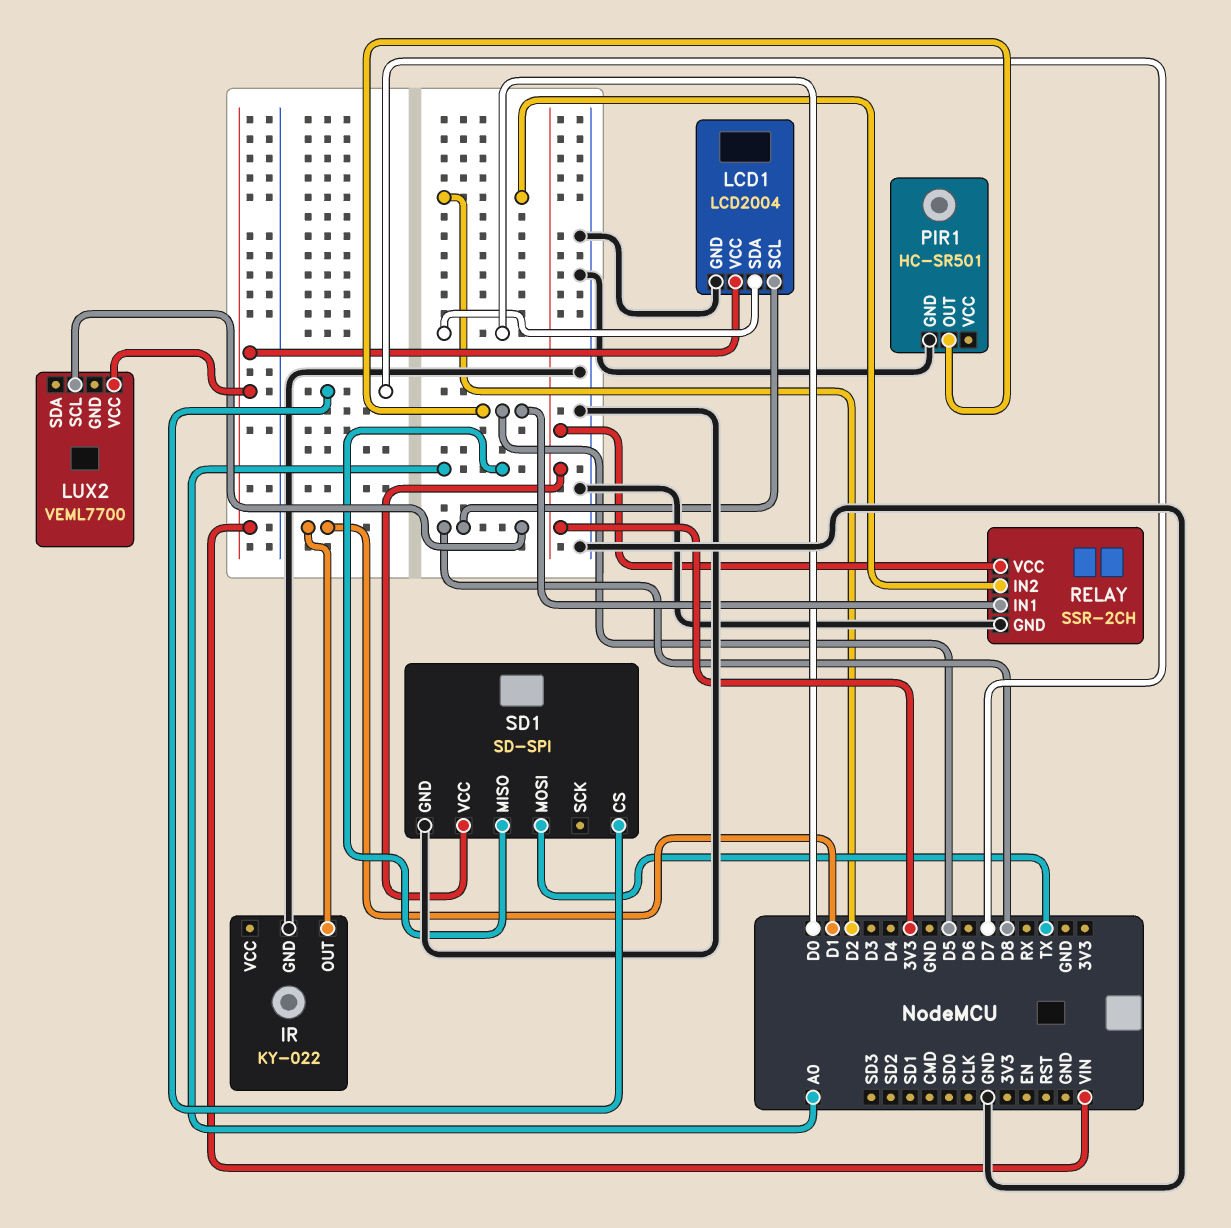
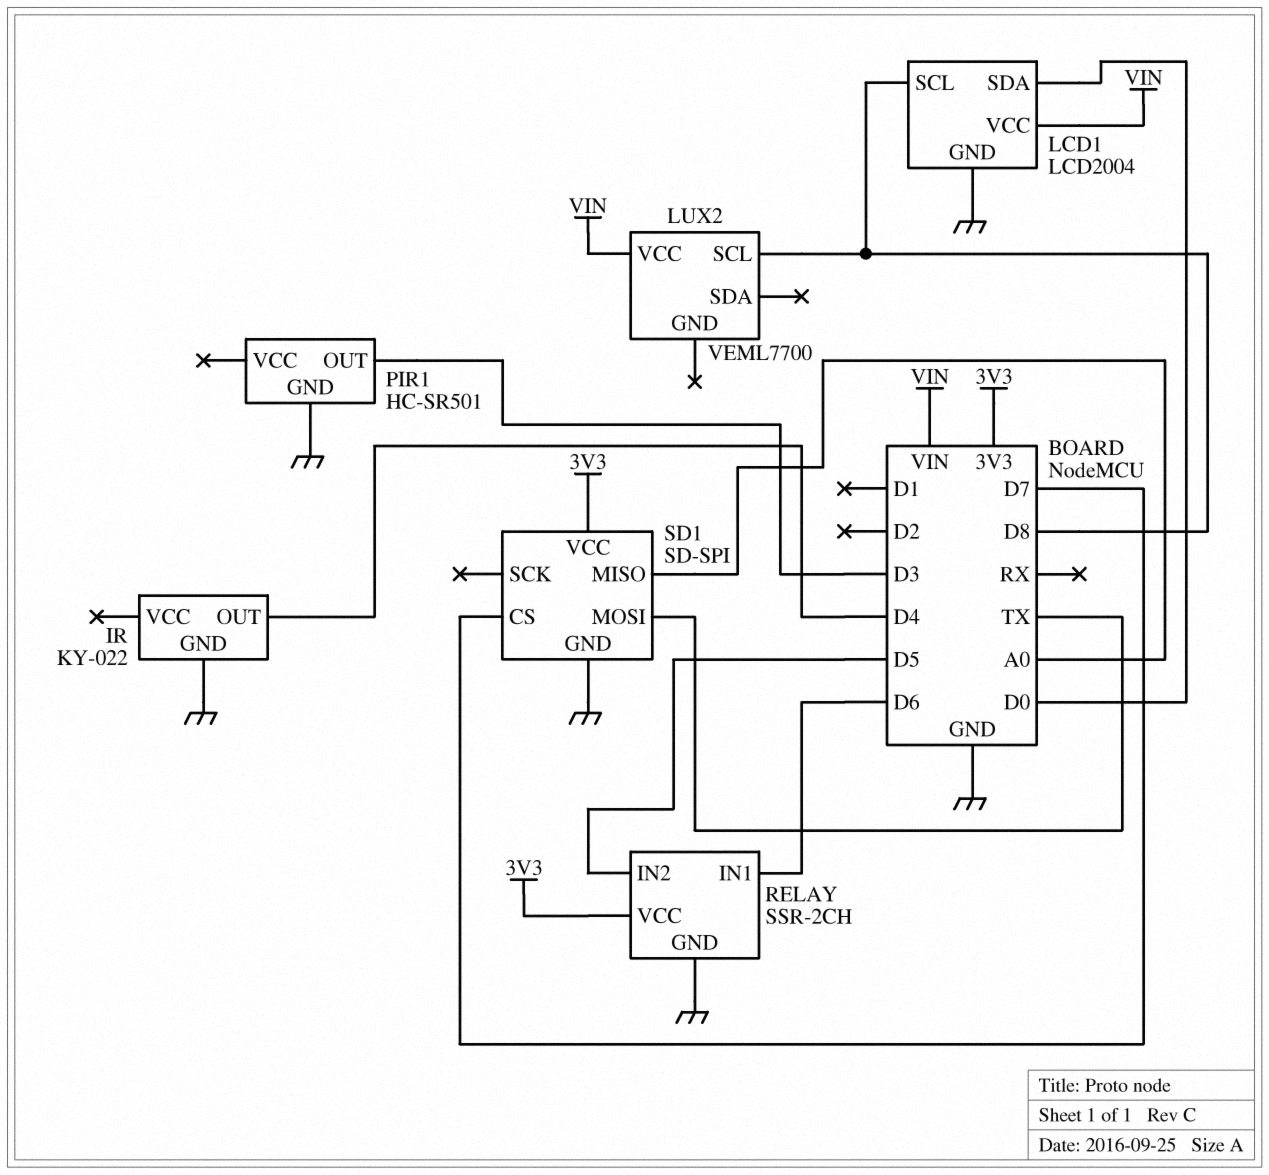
IR pin OUT: D1 -> D4
PIR1 pin OUT: D5 -> D3
RELAY pin IN1: D5 -> D6
RELAY pin IN2: D2 -> D5

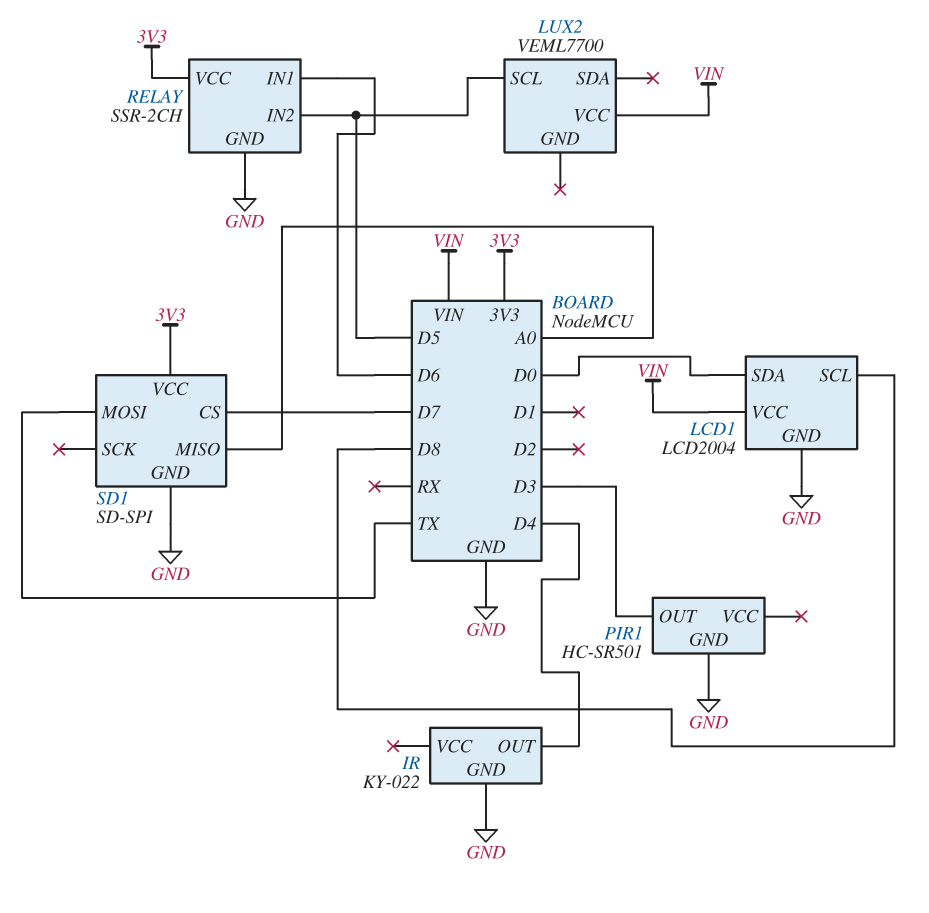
LUX2 pin SCL: D8 -> D5

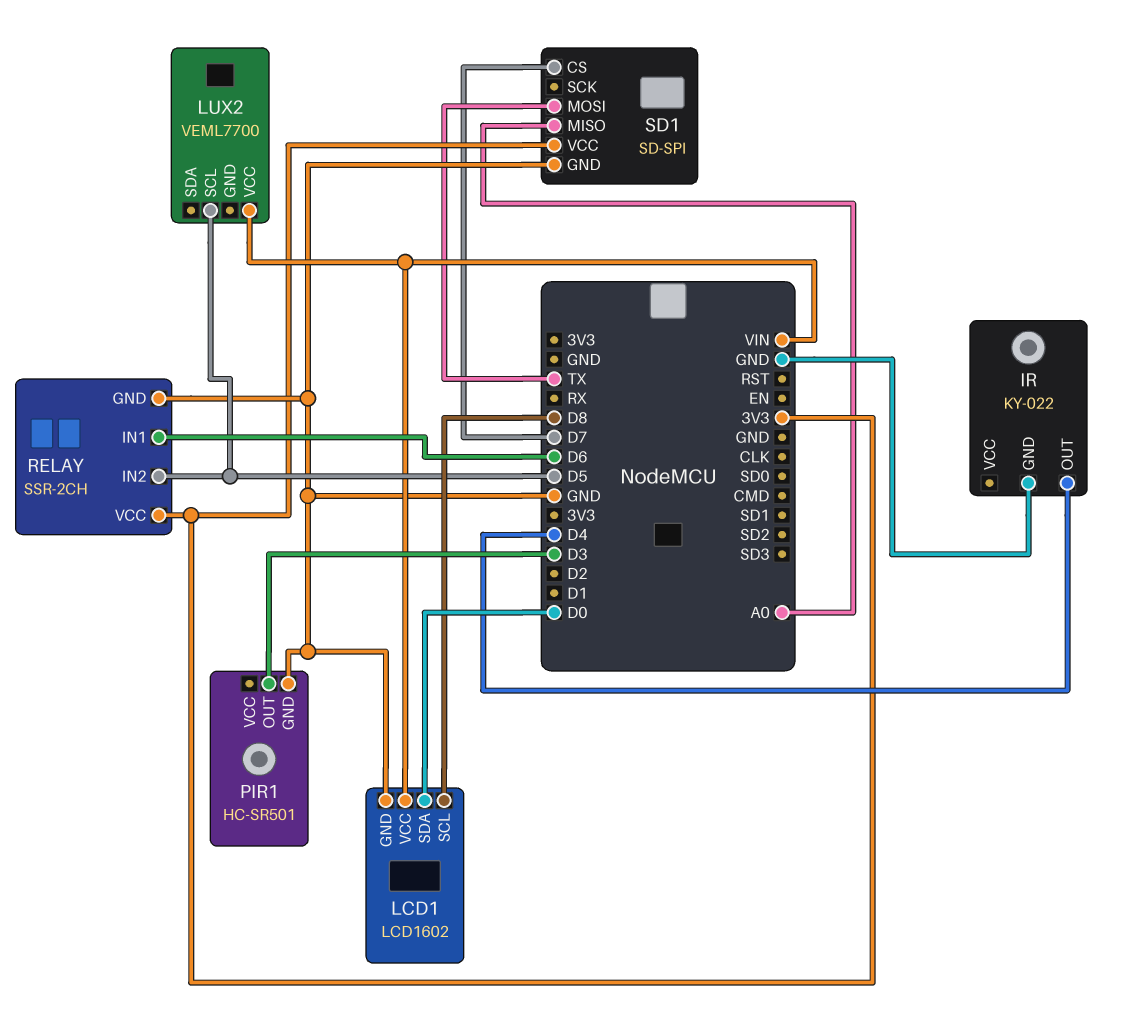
LCD1: LCD2004 -> LCD1602

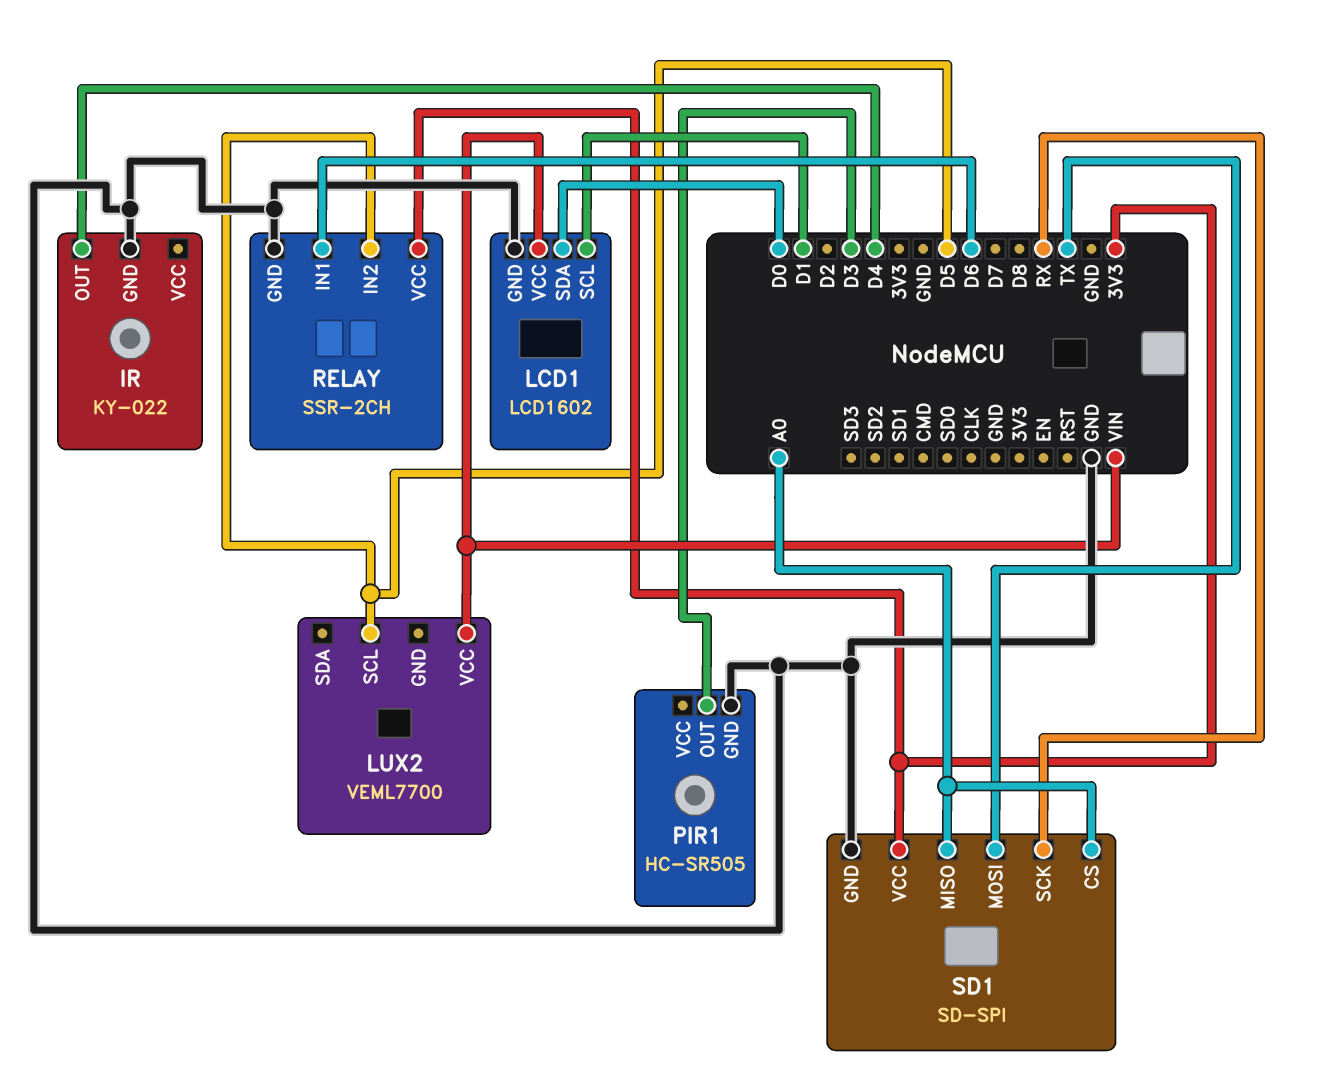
LCD1 pin SCL: D8 -> D1
PIR1: HC-SR501 -> HC-SR505
SD1 pin CS: D7 -> A0
SD1 pin SCK: none -> RX

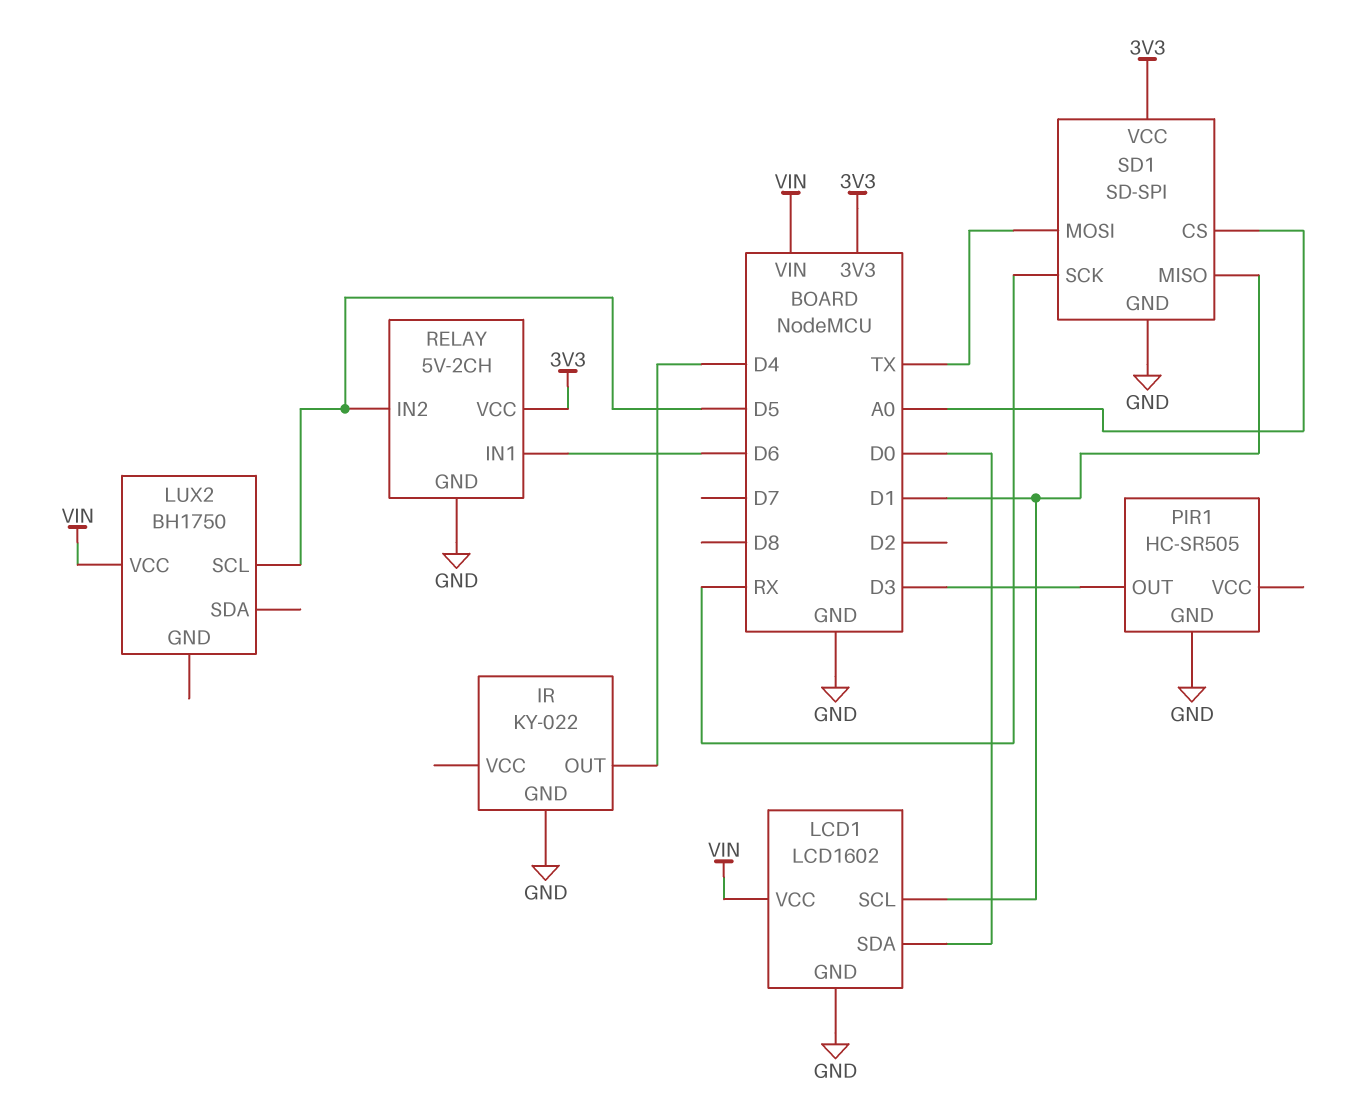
LUX2: VEML7700 -> BH1750
RELAY: SSR-2CH -> 5V-2CH
SD1 pin MISO: A0 -> D1

